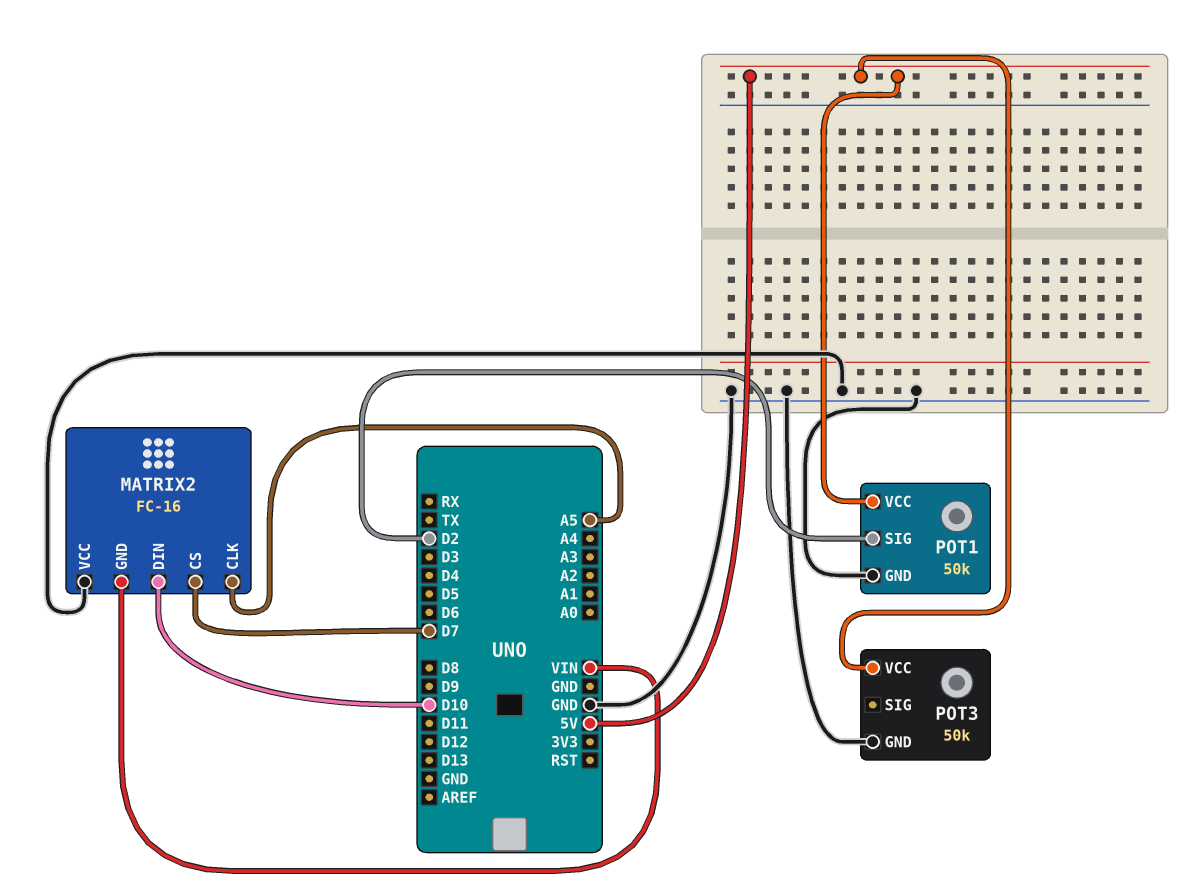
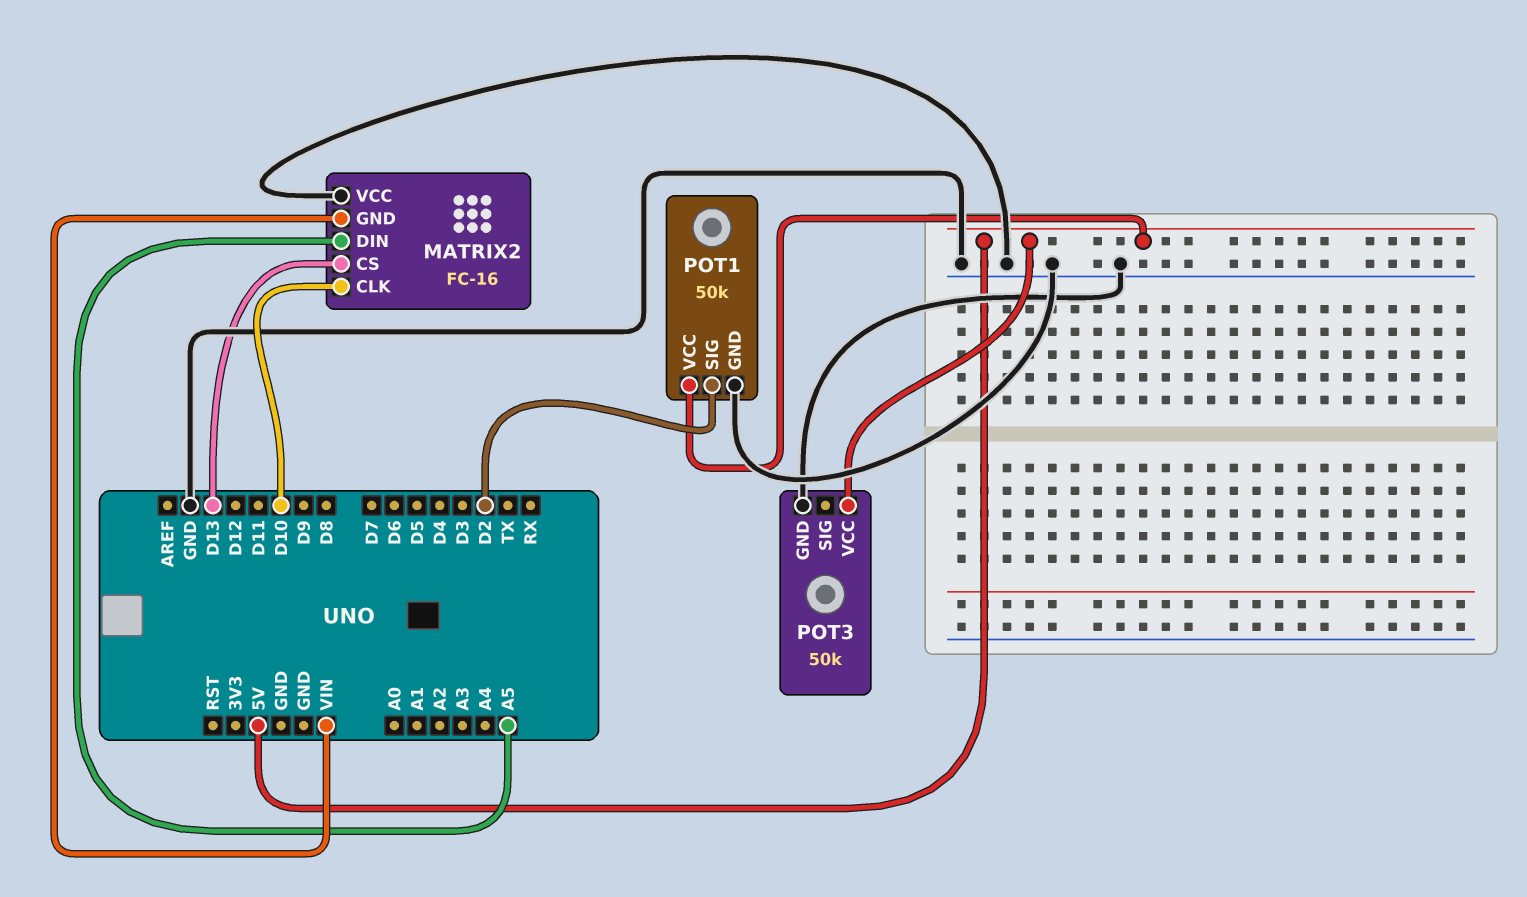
MATRIX2 pin CLK: A5 -> D10
MATRIX2 pin CS: D7 -> D13
MATRIX2 pin DIN: D10 -> A5

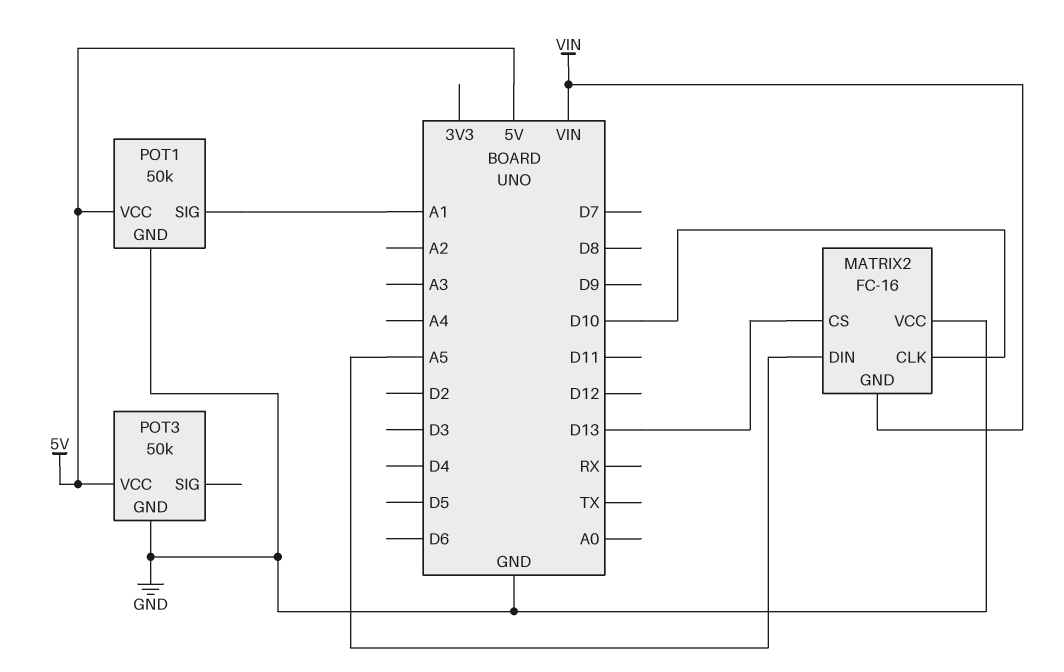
POT1 pin SIG: D2 -> A1

